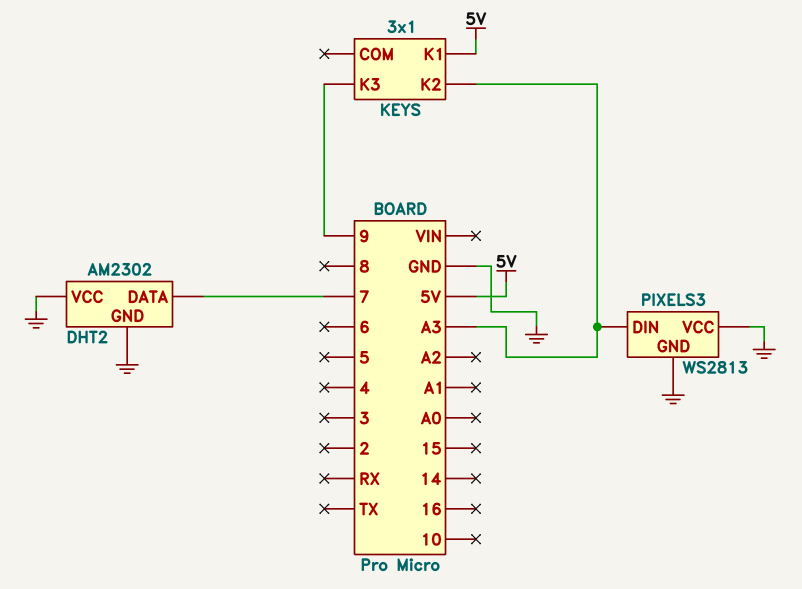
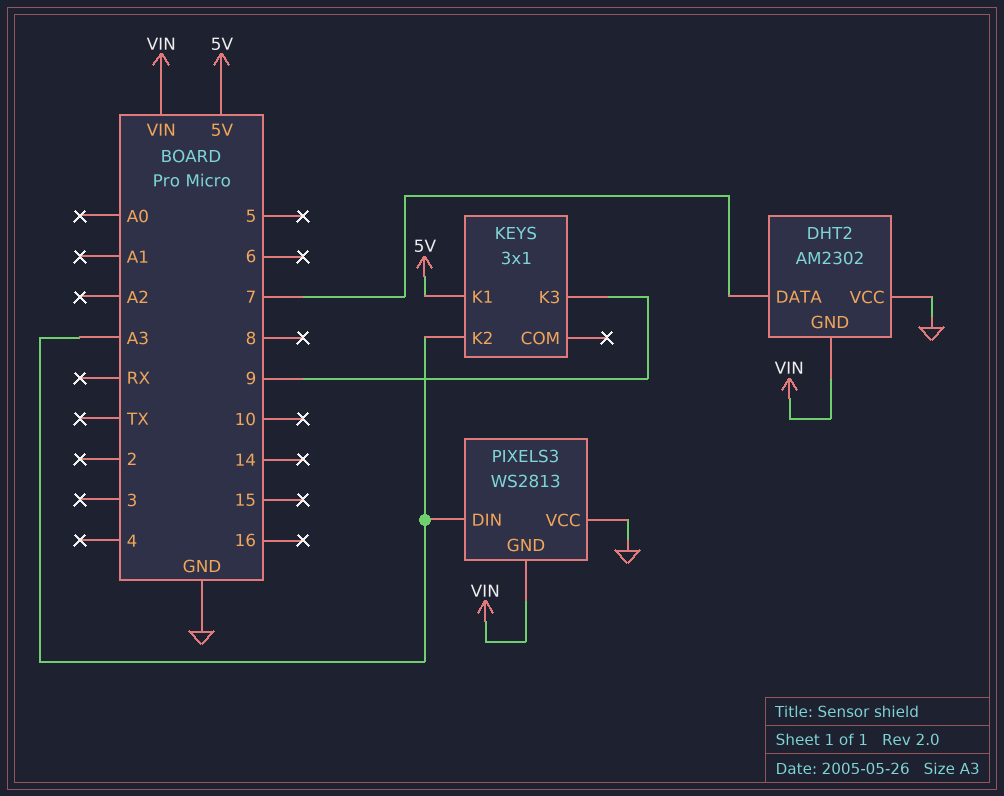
DHT2 pin GND: GND -> VIN
PIXELS3 pin GND: GND -> VIN

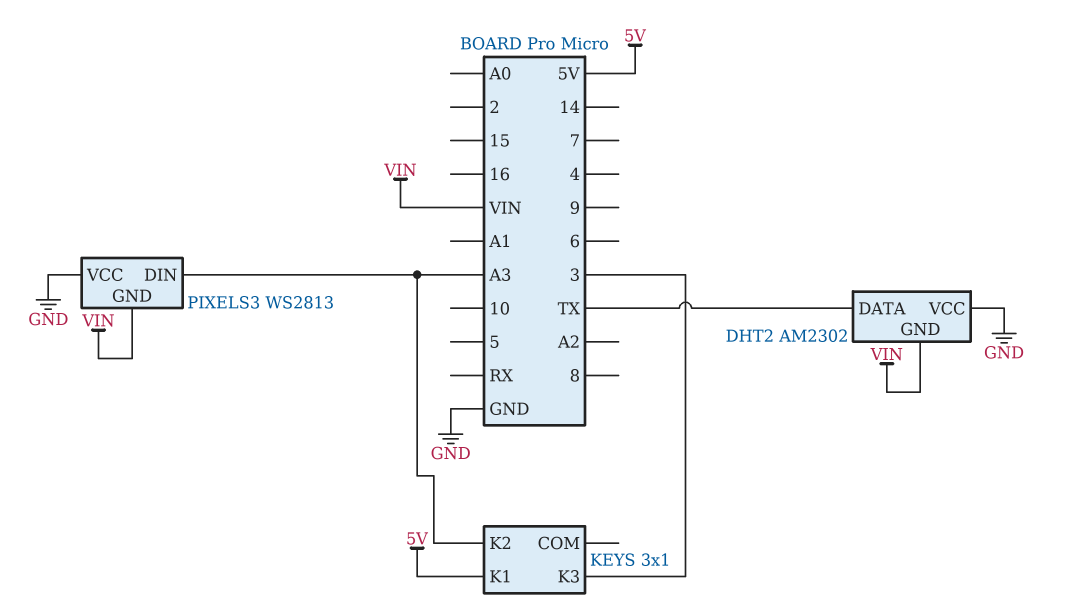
DHT2 pin DATA: 7 -> TX
KEYS pin K3: 9 -> 3

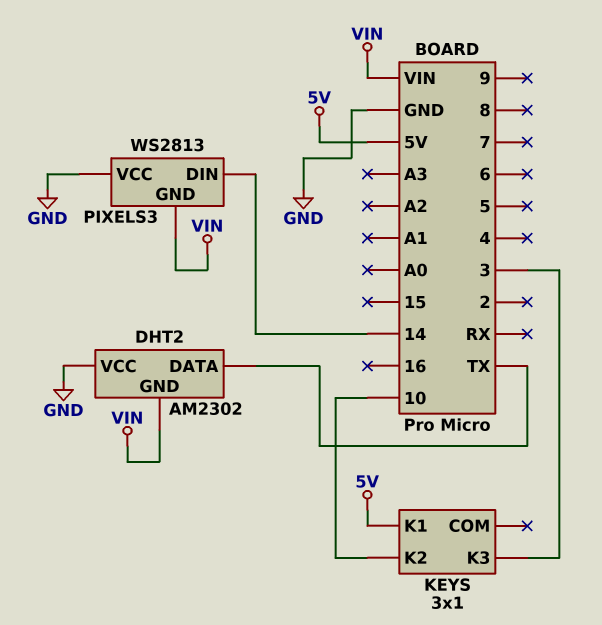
KEYS pin K2: A3 -> 10
PIXELS3 pin DIN: A3 -> 14

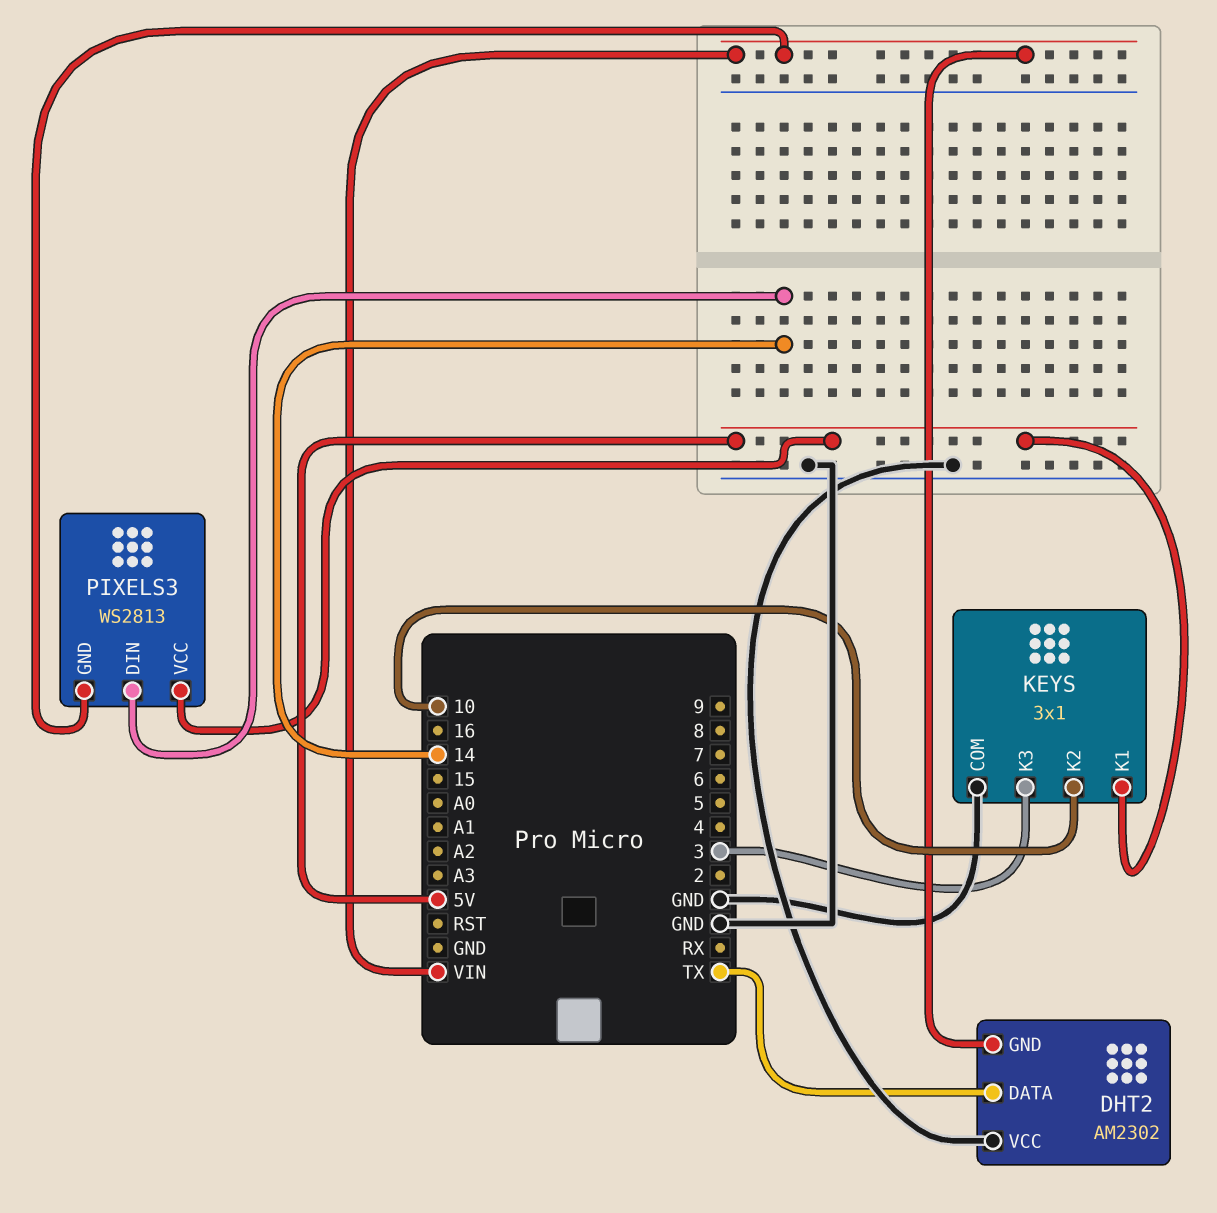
KEYS pin COM: none -> GND
PIXELS3 pin VCC: GND -> 5V

